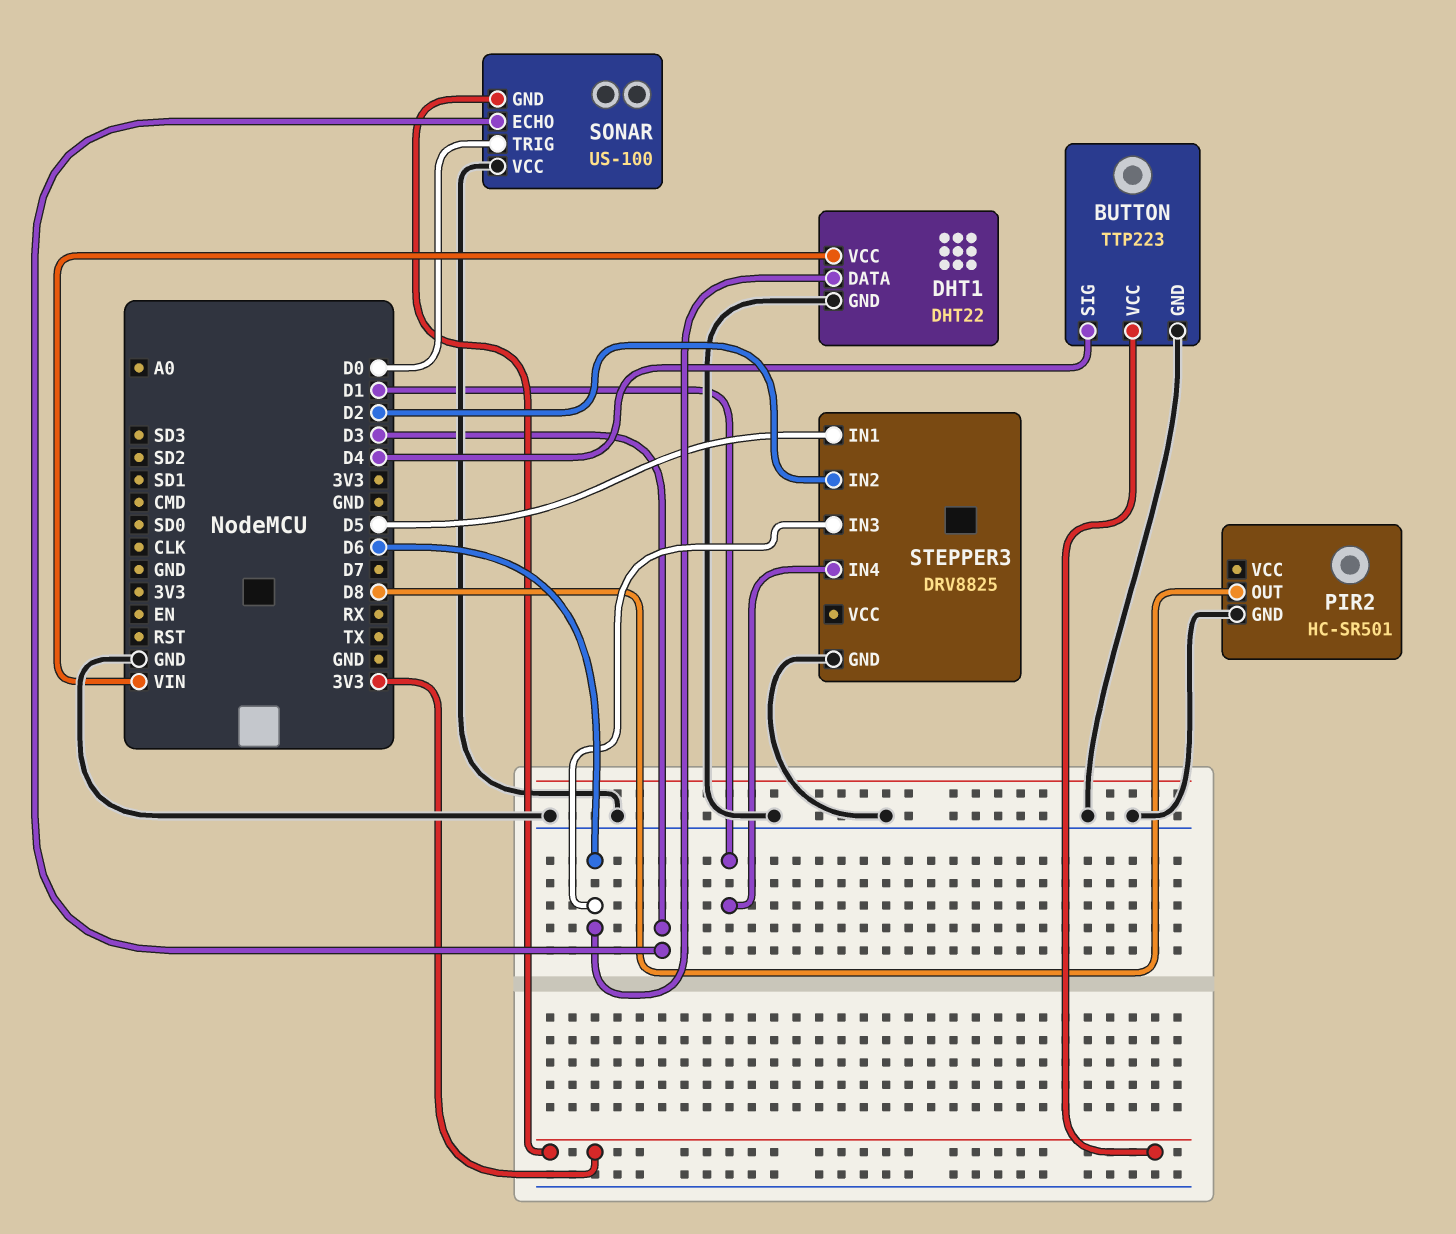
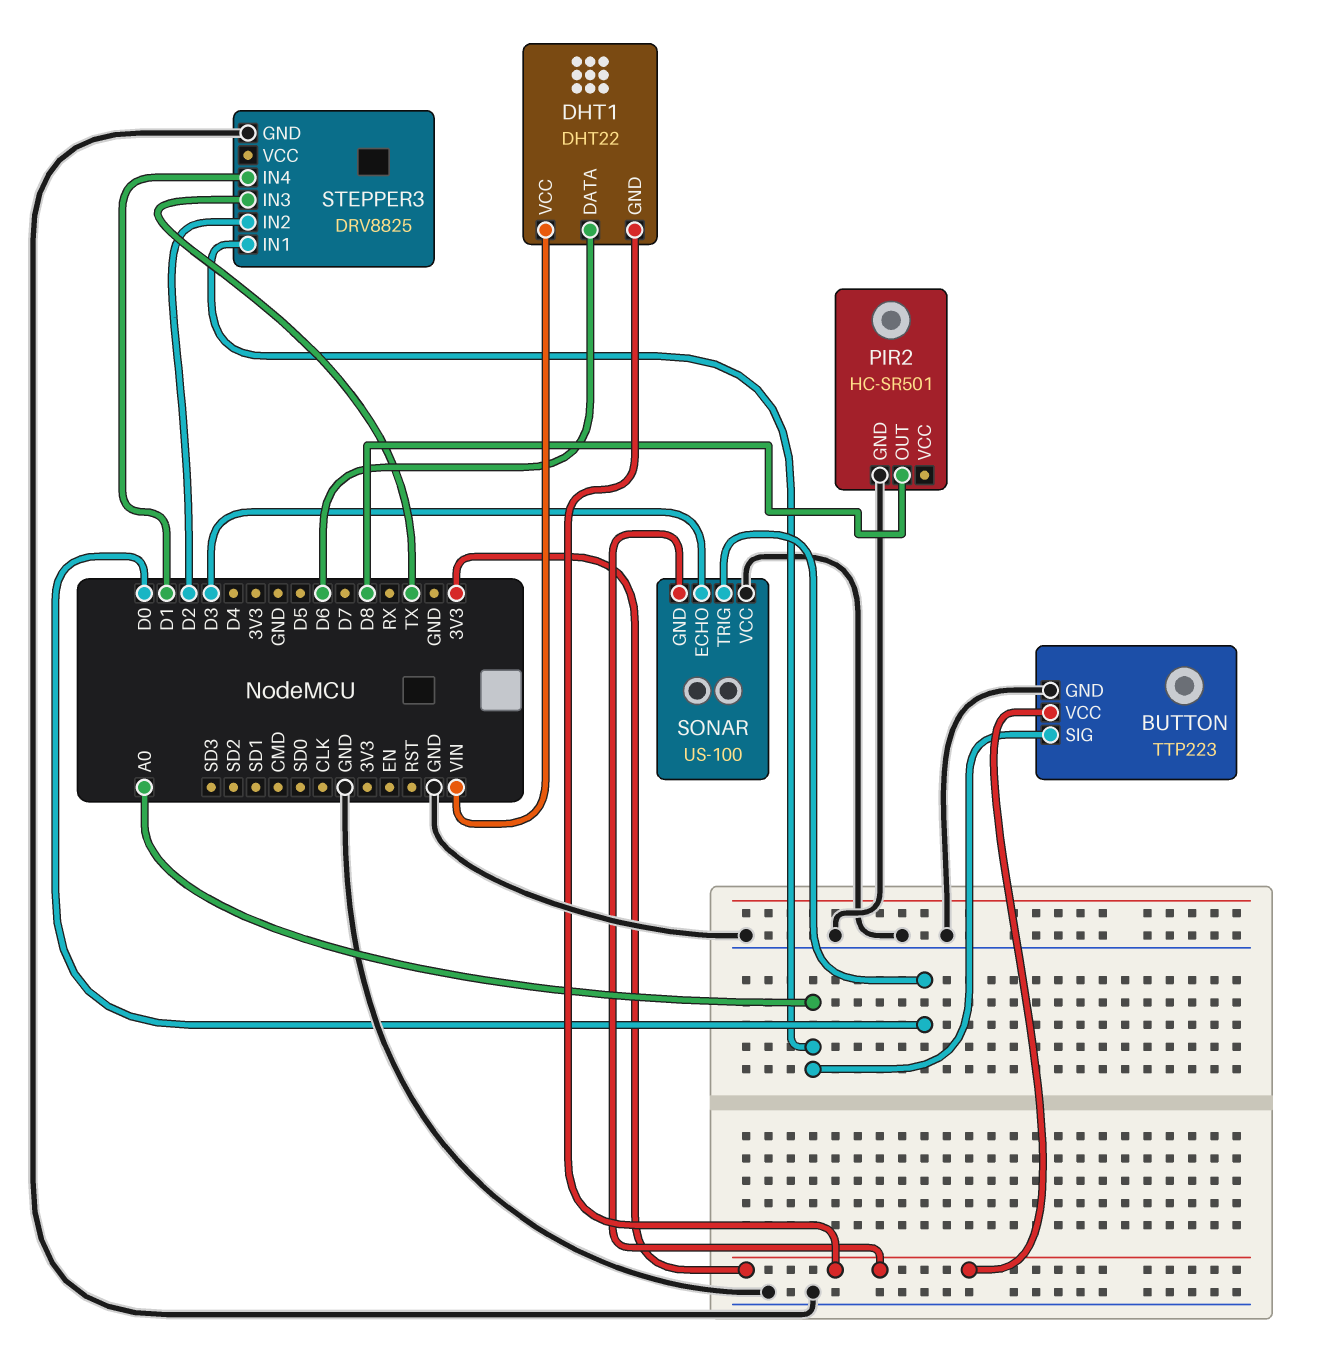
BUTTON pin SIG: D4 -> A0
DHT1 pin GND: GND -> 3V3
STEPPER3 pin IN1: D5 -> A0
STEPPER3 pin IN3: D6 -> TX

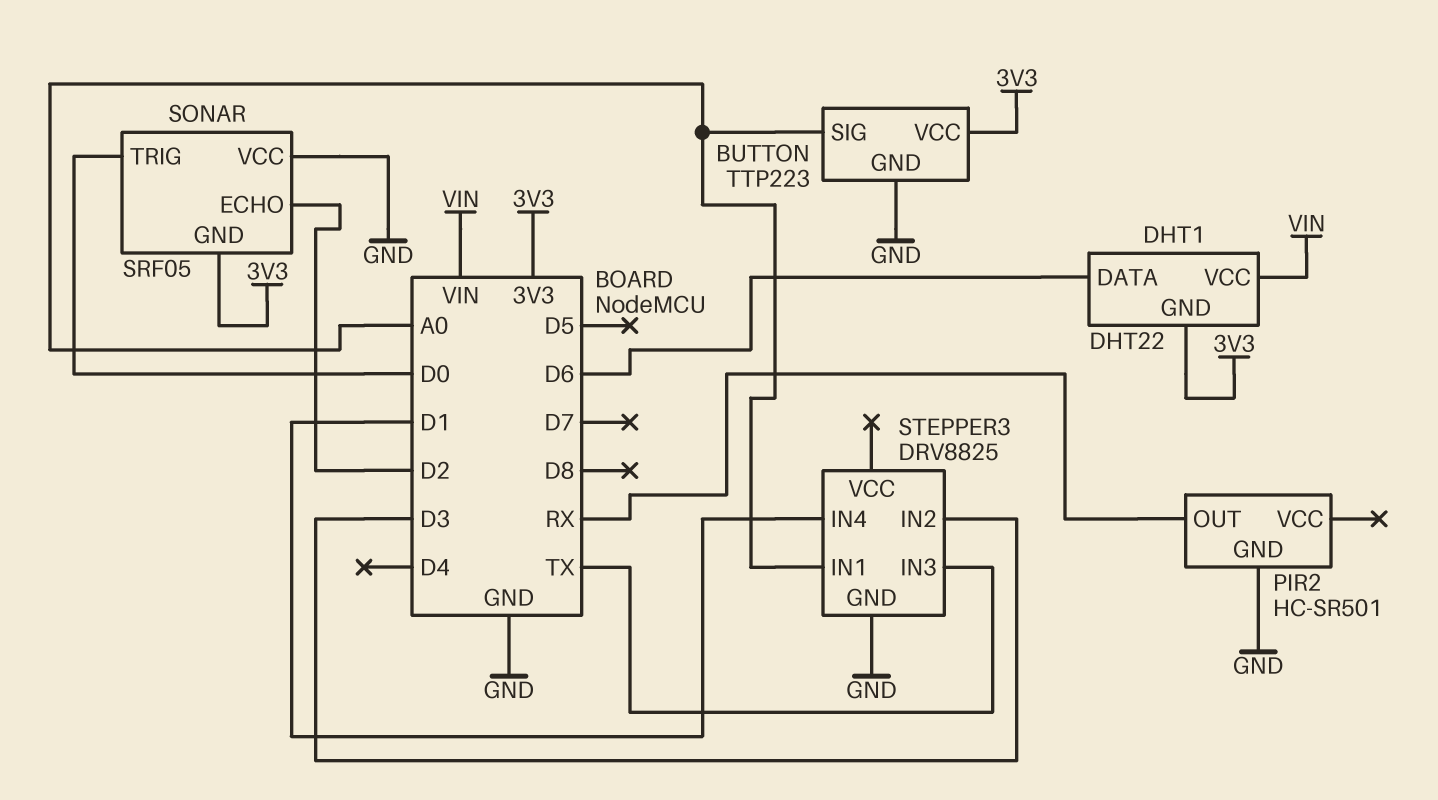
PIR2 pin OUT: D8 -> RX
SONAR: US-100 -> SRF05
SONAR pin ECHO: D3 -> D2
STEPPER3 pin IN2: D2 -> D3

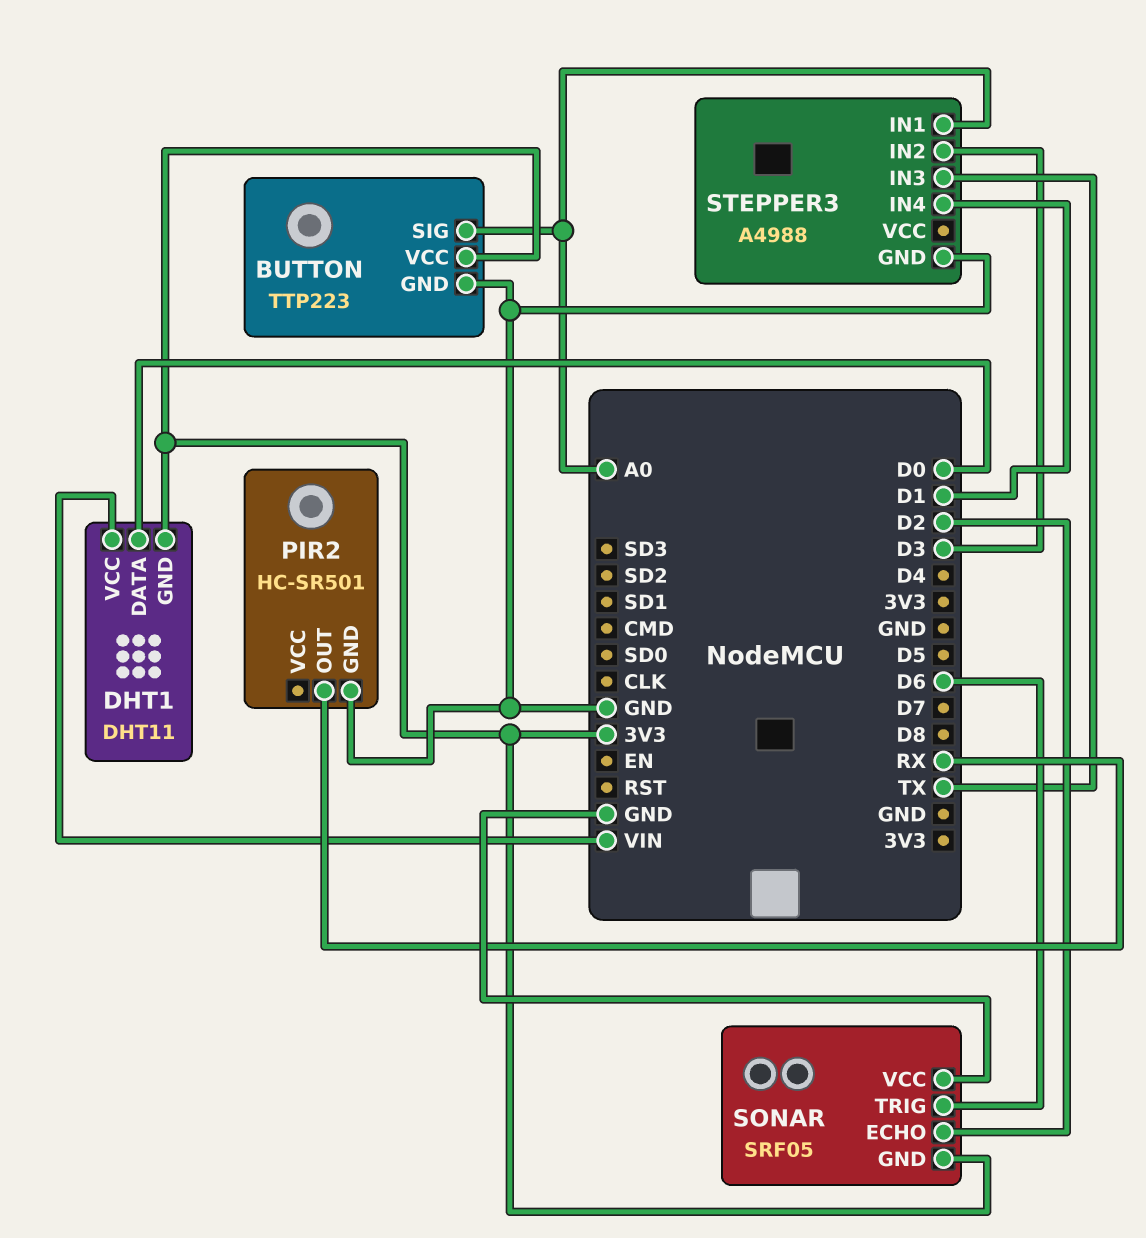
DHT1: DHT22 -> DHT11
DHT1 pin DATA: D6 -> D0
SONAR pin TRIG: D0 -> D6
STEPPER3: DRV8825 -> A4988

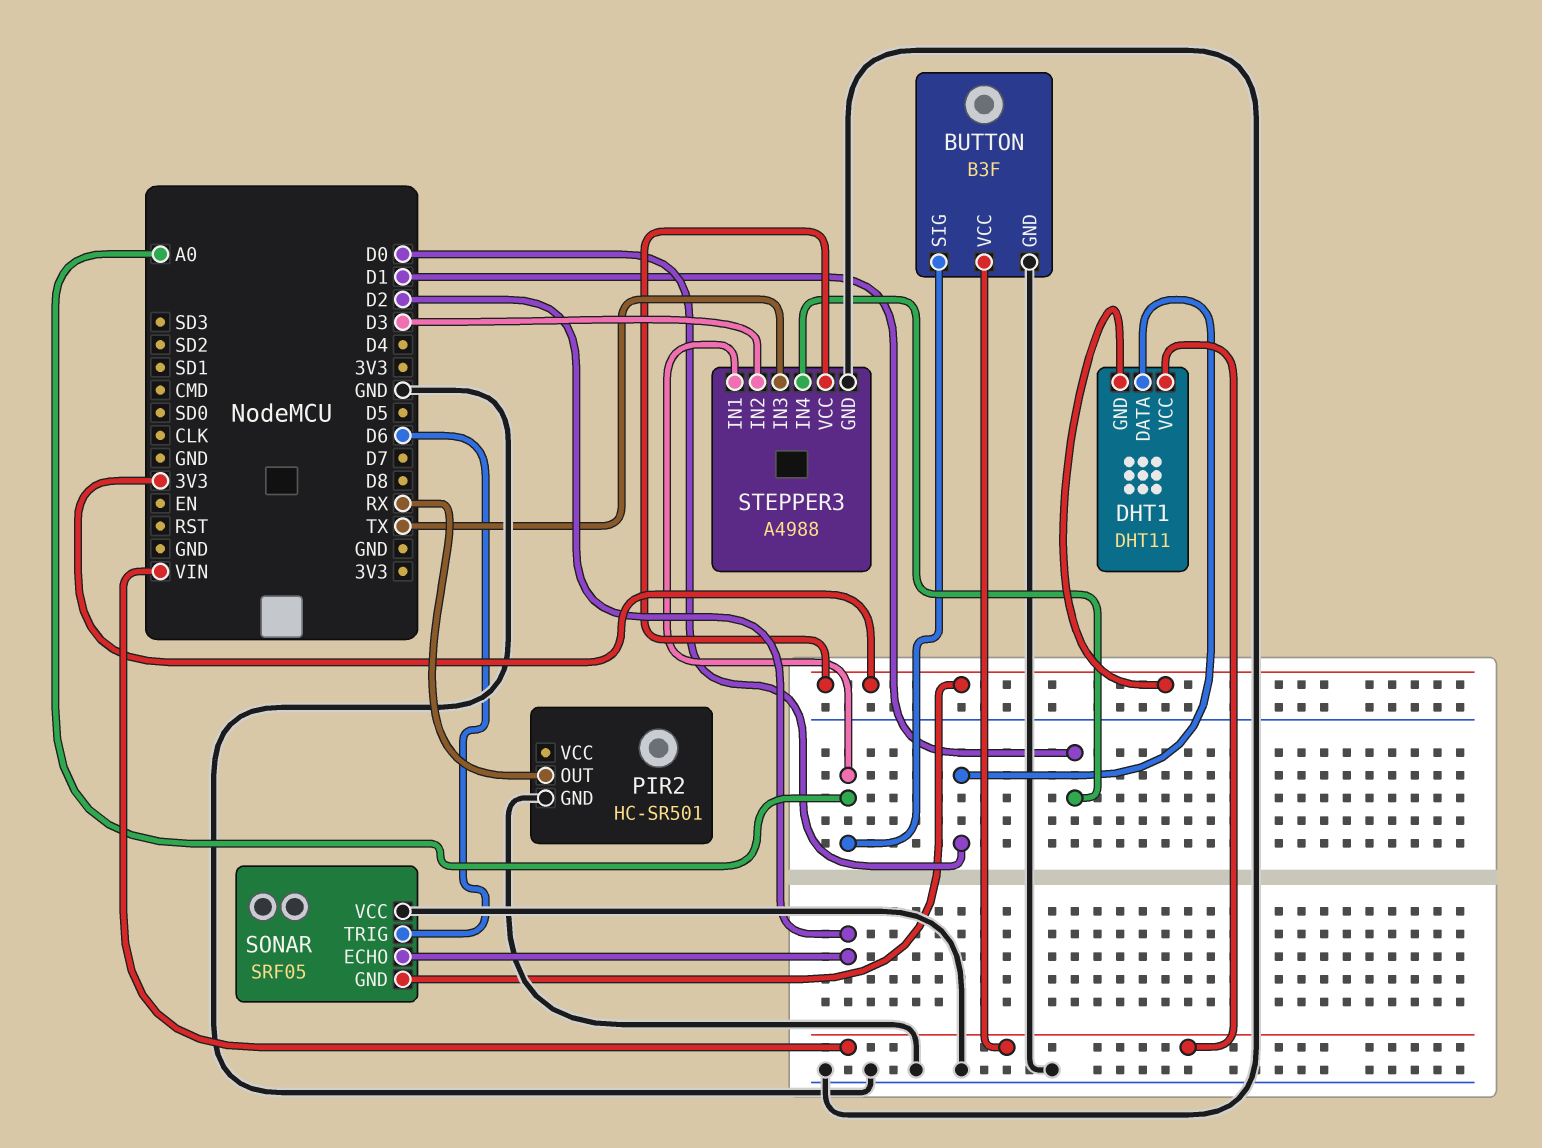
BUTTON: TTP223 -> B3F
BUTTON pin VCC: 3V3 -> VIN
STEPPER3 pin VCC: none -> 3V3

